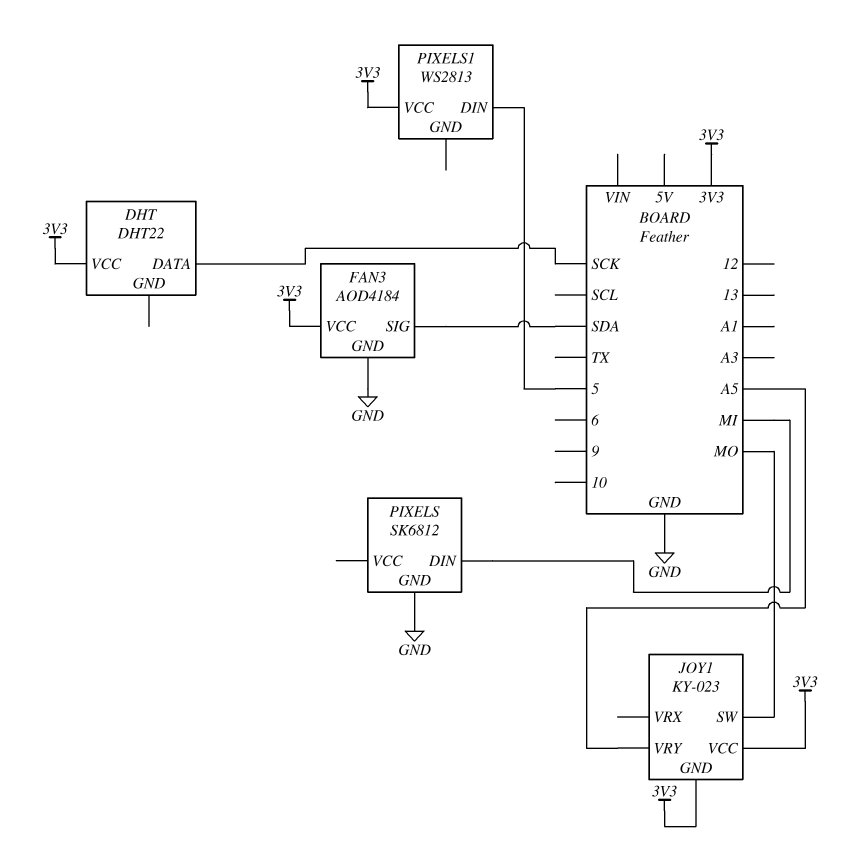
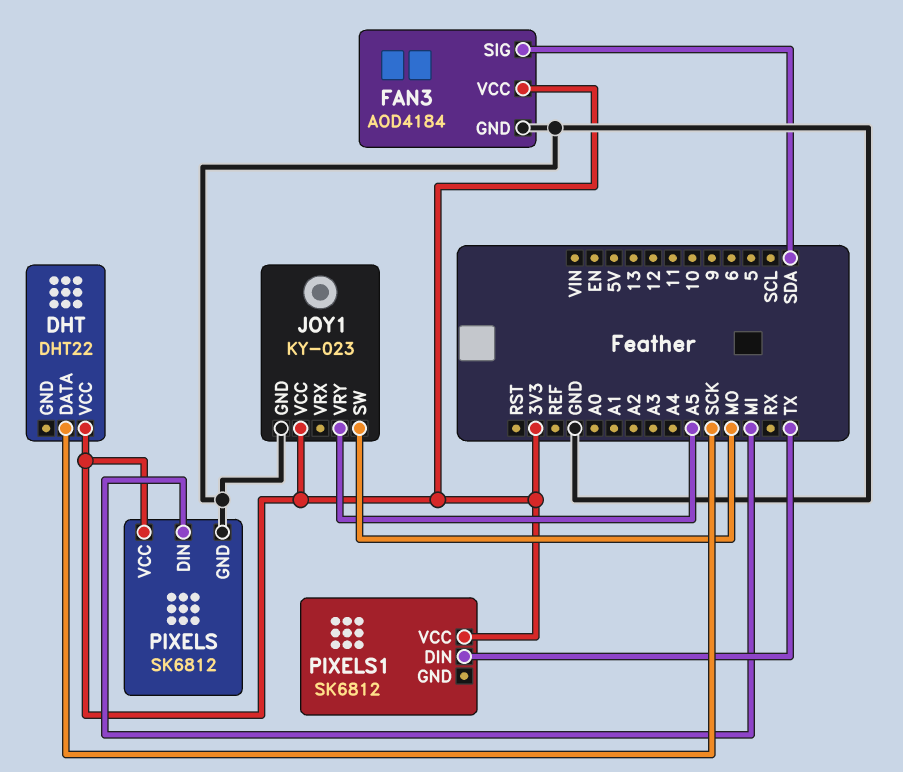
JOY1 pin GND: 3V3 -> GND
PIXELS pin VCC: none -> 3V3
PIXELS1: WS2813 -> SK6812
PIXELS1 pin DIN: 5 -> TX

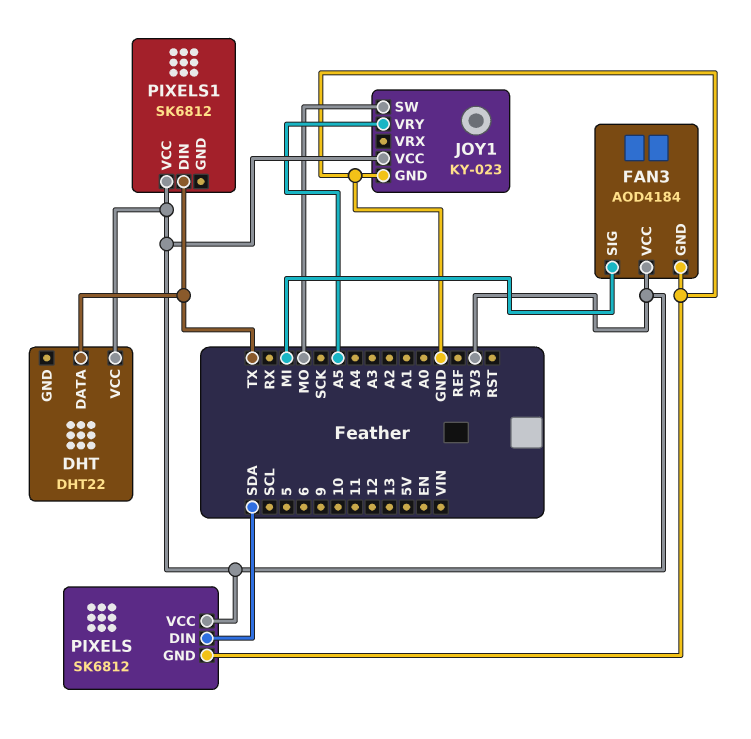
DHT pin DATA: SCK -> TX
FAN3 pin SIG: SDA -> MI
PIXELS pin DIN: MI -> SDA

